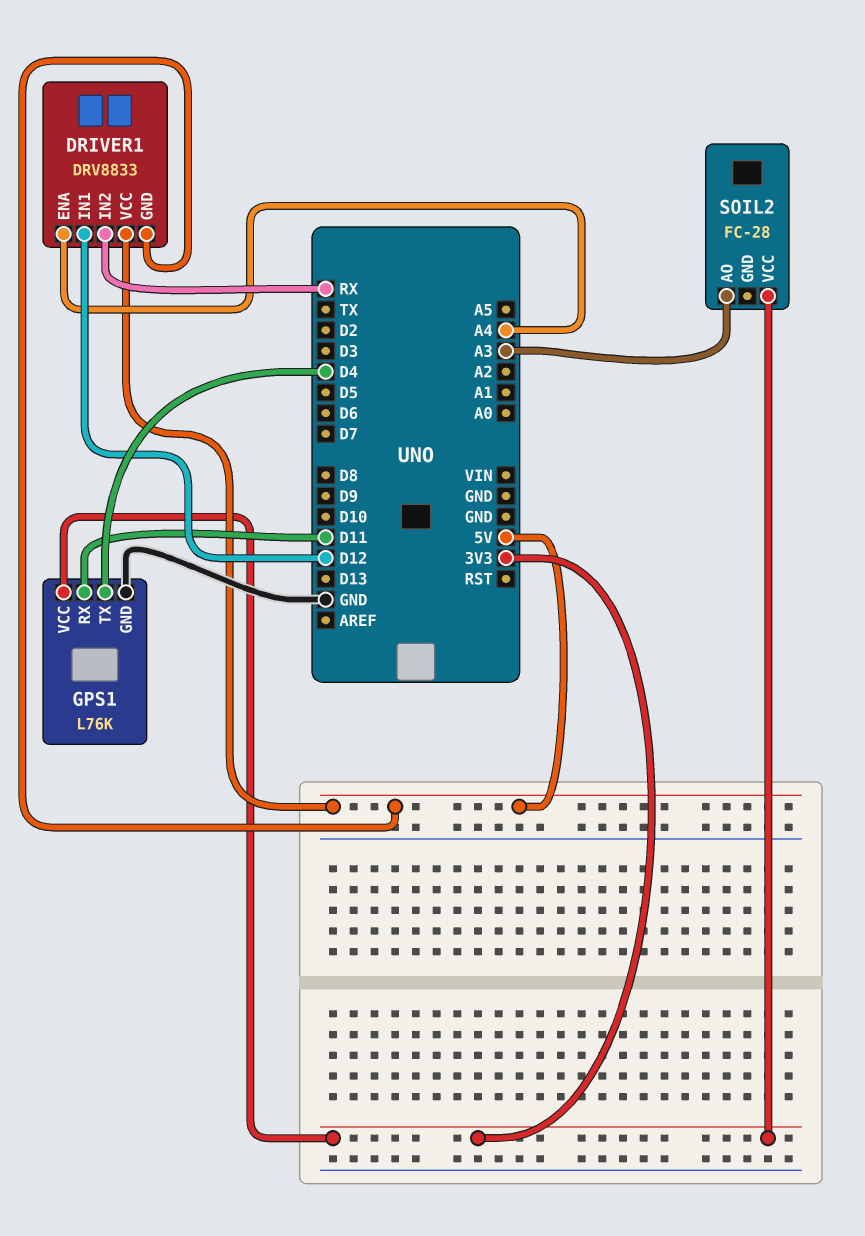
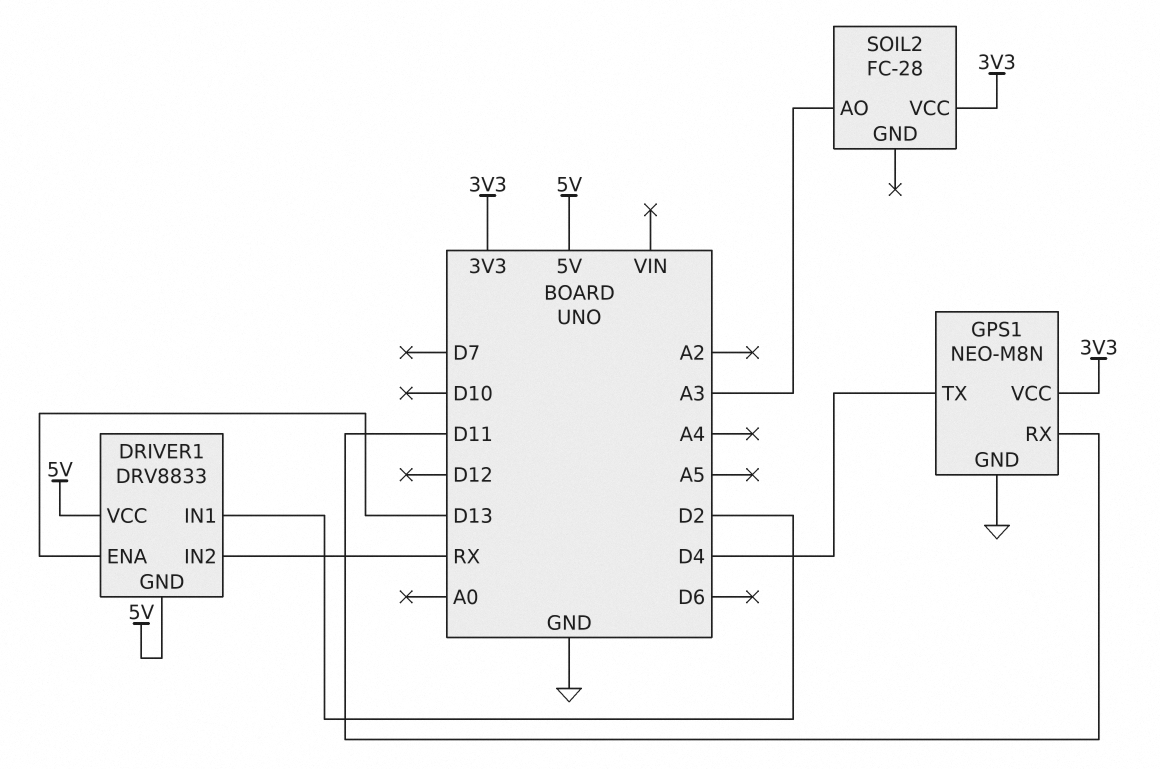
DRIVER1 pin ENA: A4 -> D13
DRIVER1 pin IN1: D12 -> D2
GPS1: L76K -> NEO-M8N

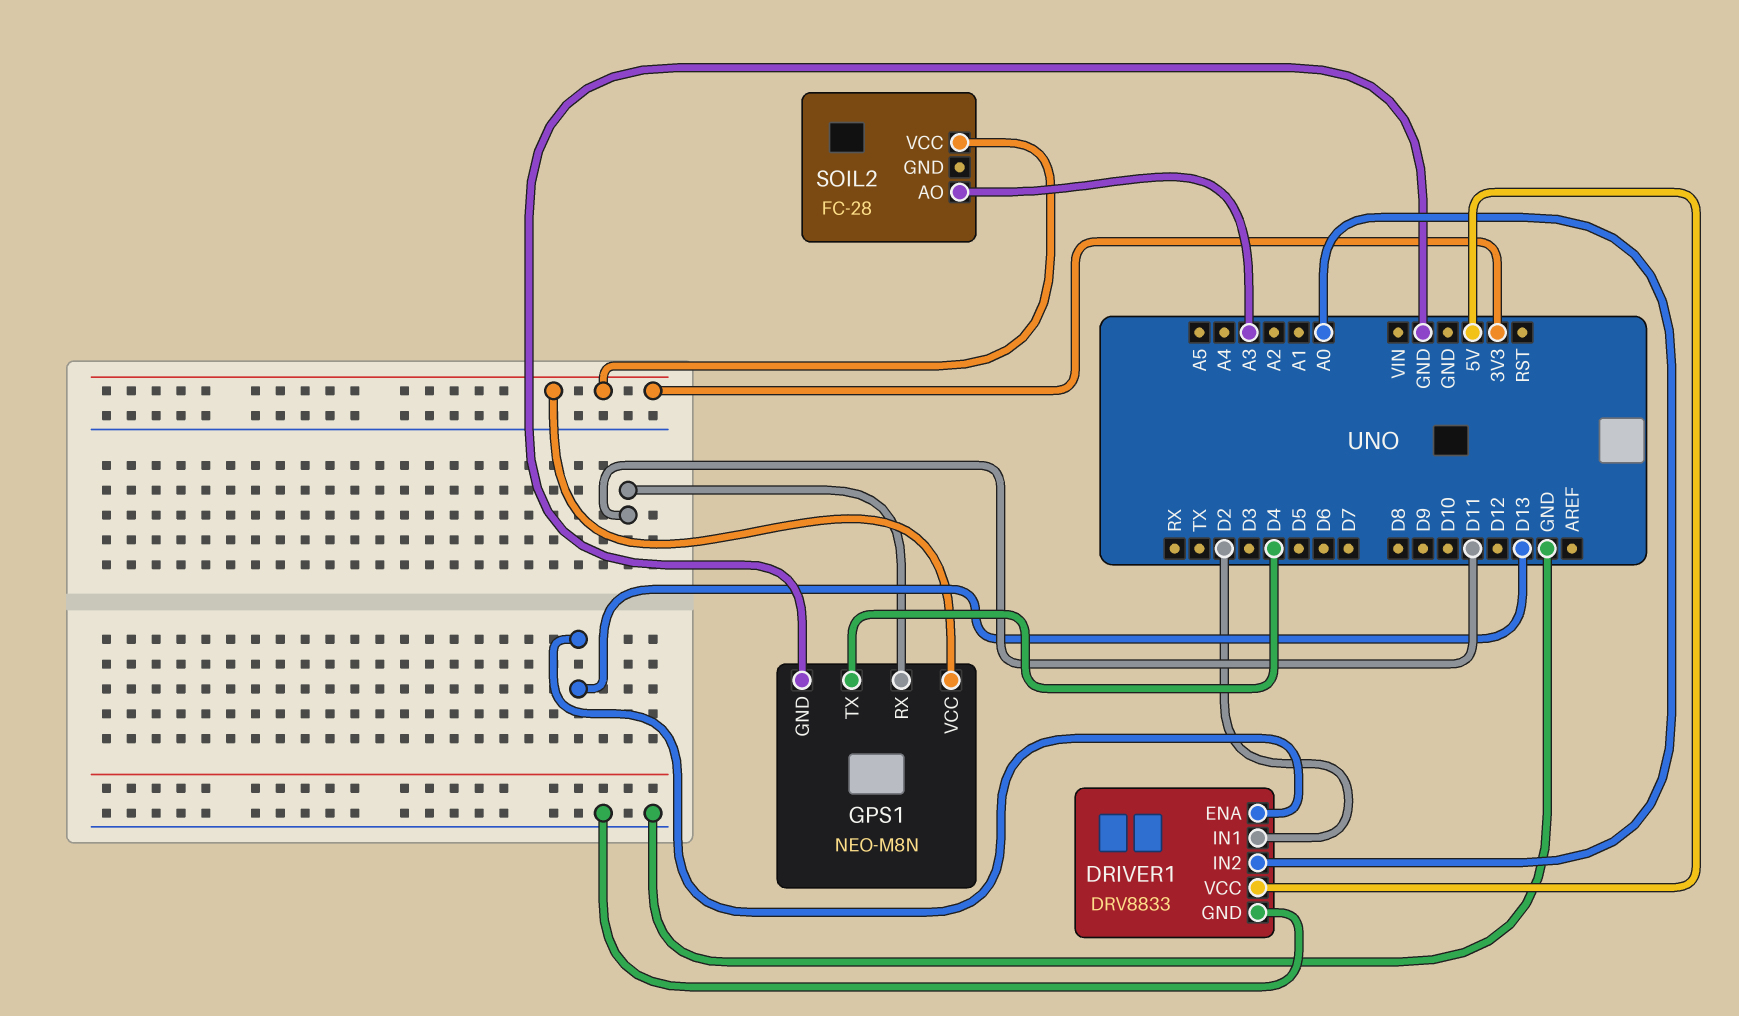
DRIVER1 pin GND: 5V -> GND
DRIVER1 pin IN2: RX -> A0

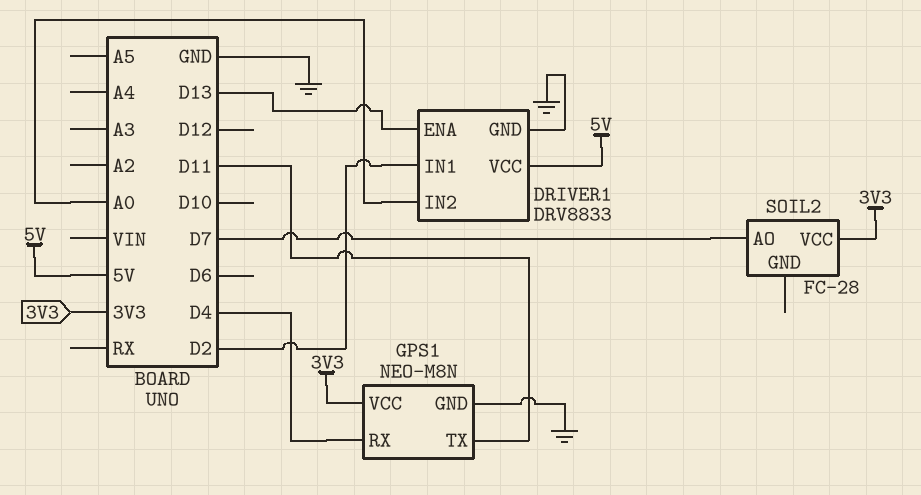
GPS1 pin RX: D11 -> D4
GPS1 pin TX: D4 -> D11
SOIL2 pin AO: A3 -> D7

